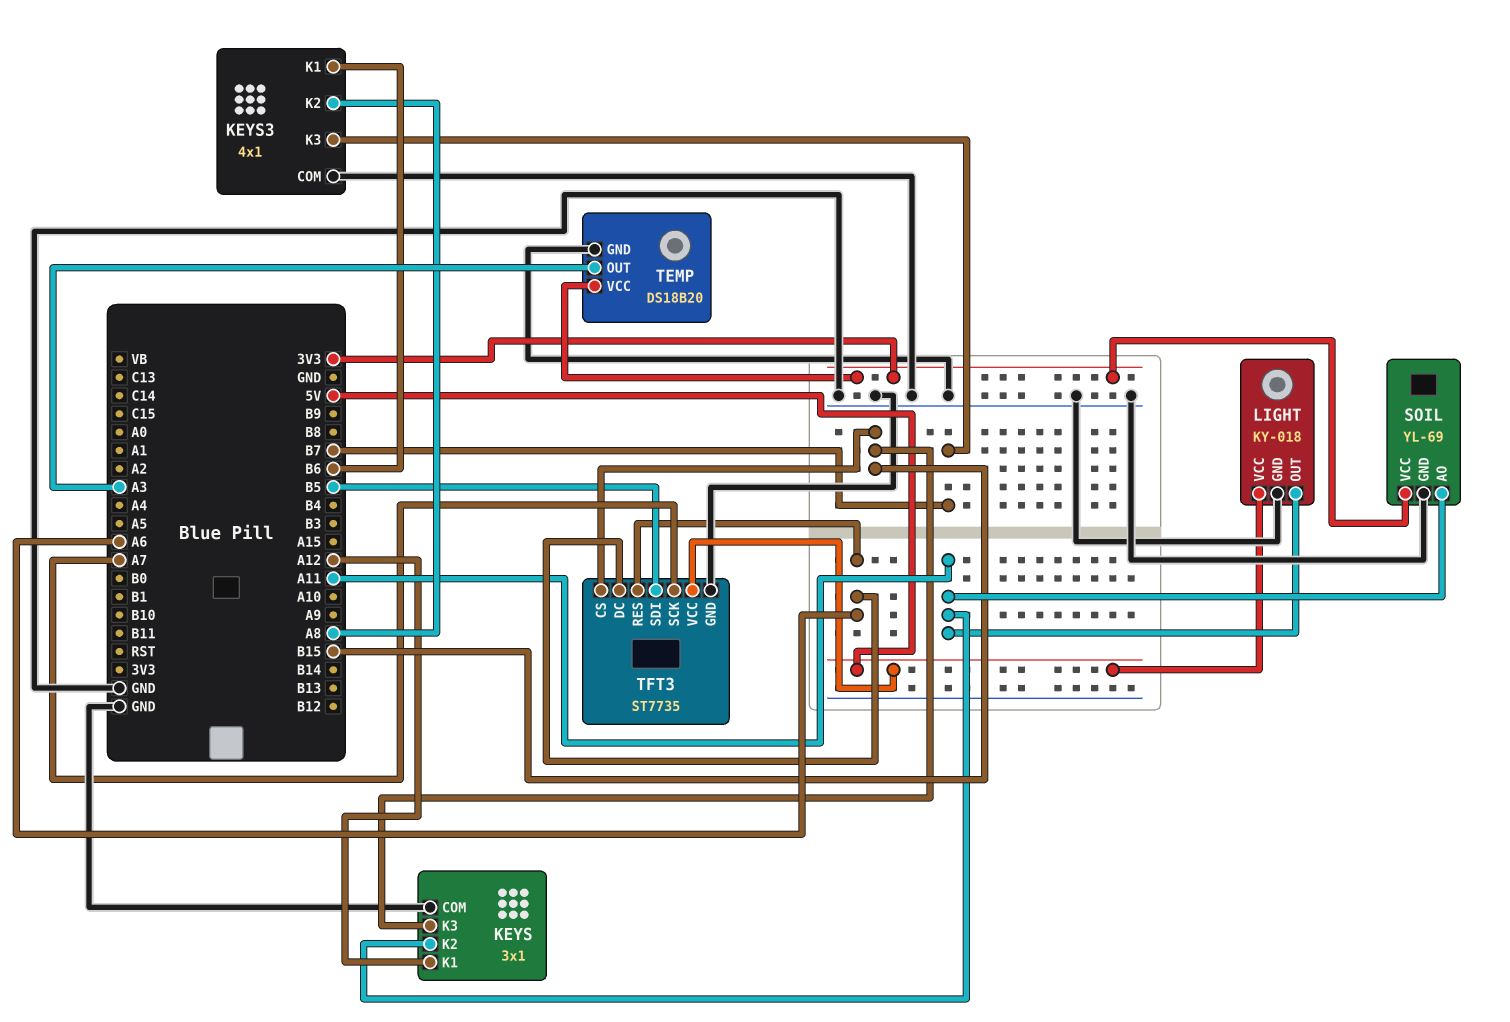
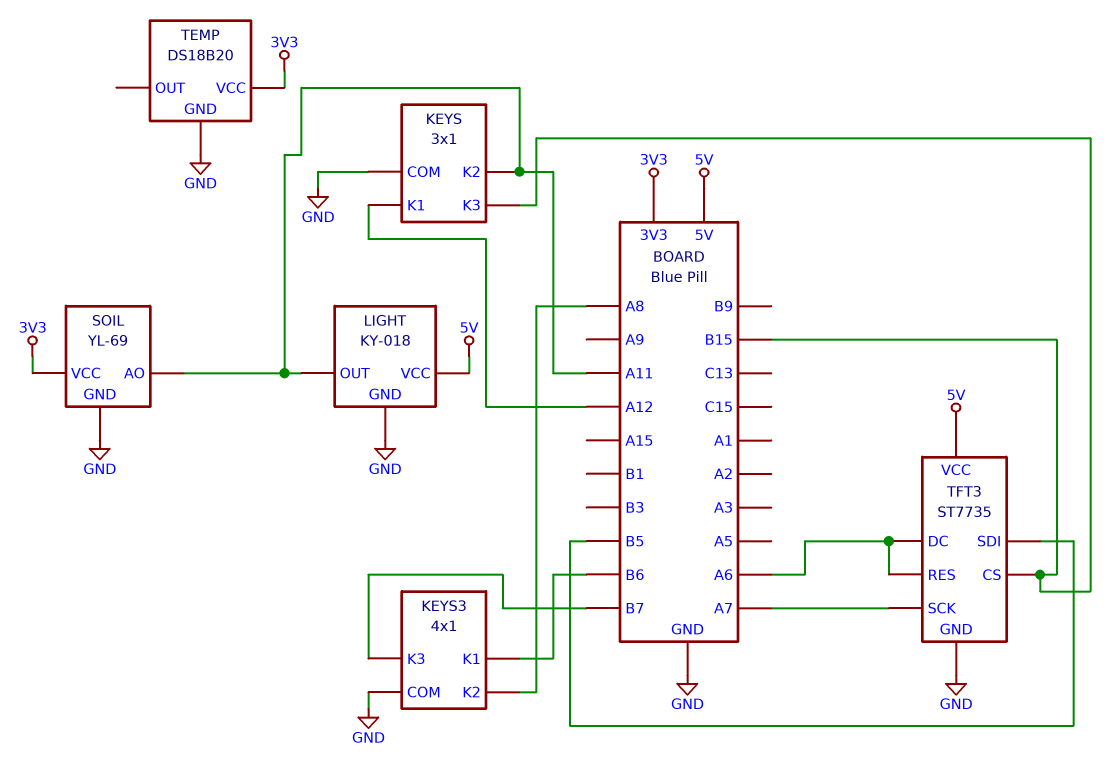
TEMP pin OUT: A3 -> none

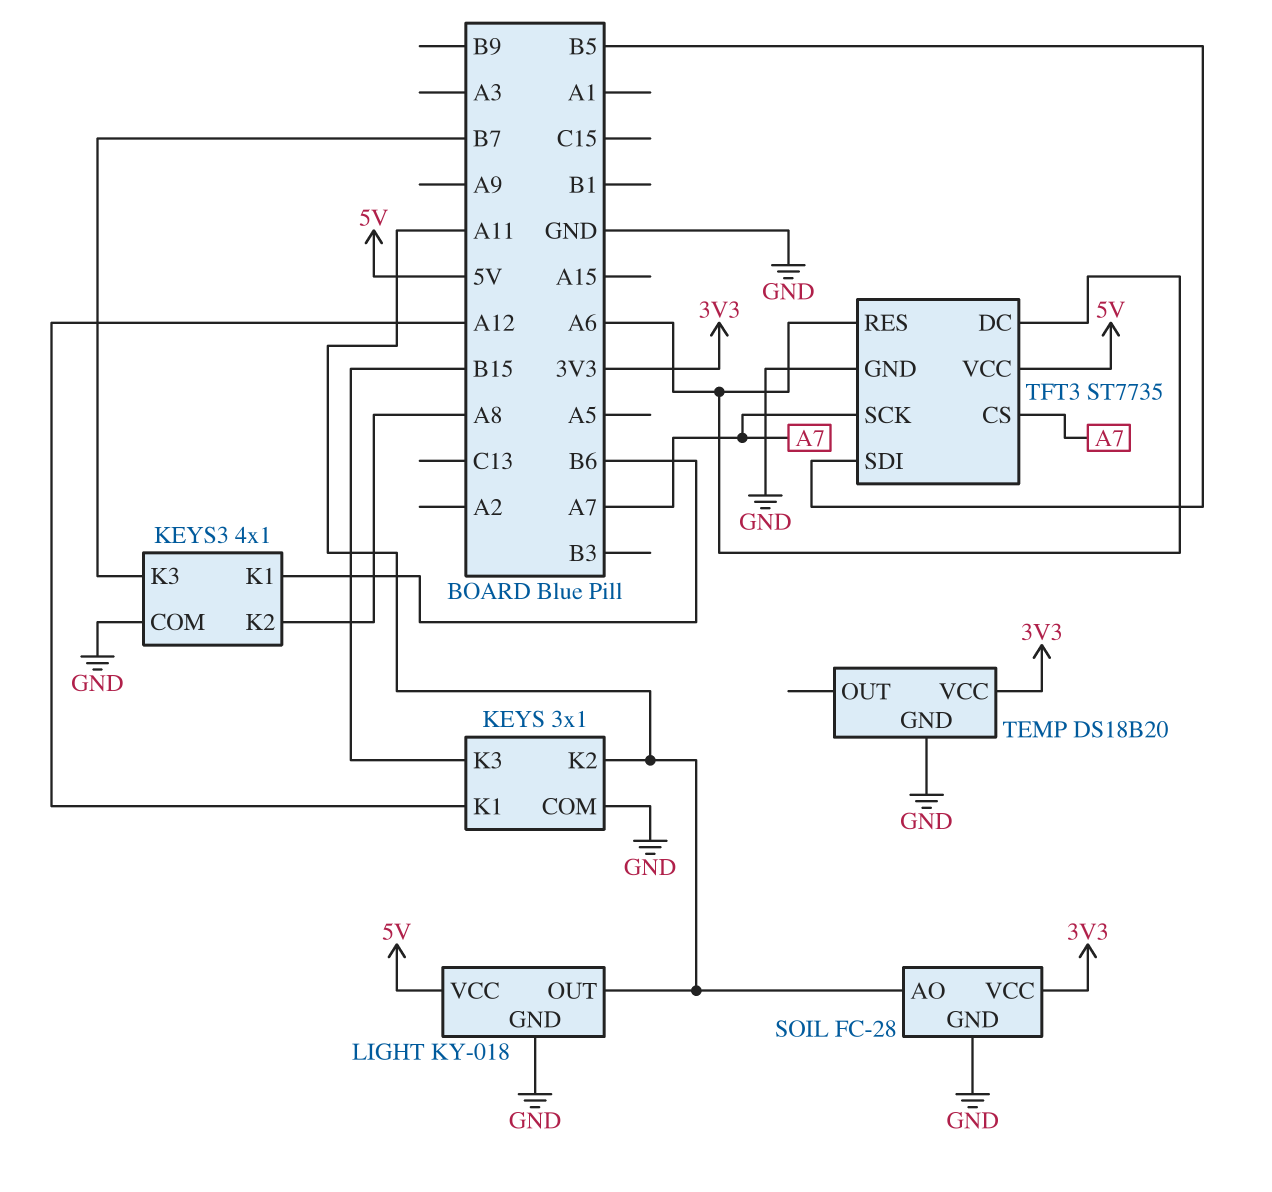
SOIL: YL-69 -> FC-28
TFT3 pin CS: B15 -> A7

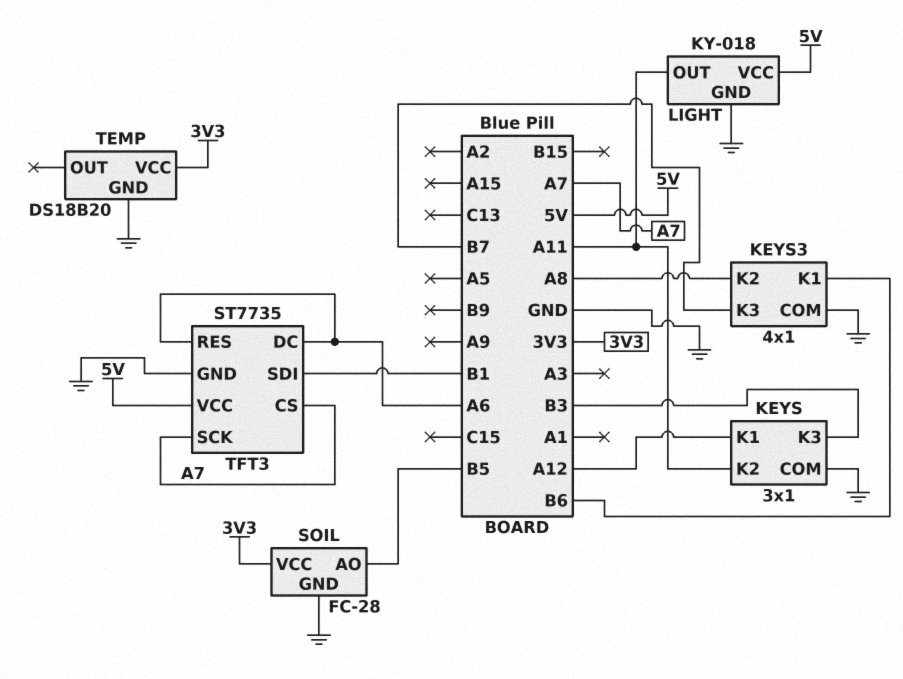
KEYS pin K3: B15 -> B3
SOIL pin AO: A11 -> B5
TFT3 pin SDI: B5 -> B1

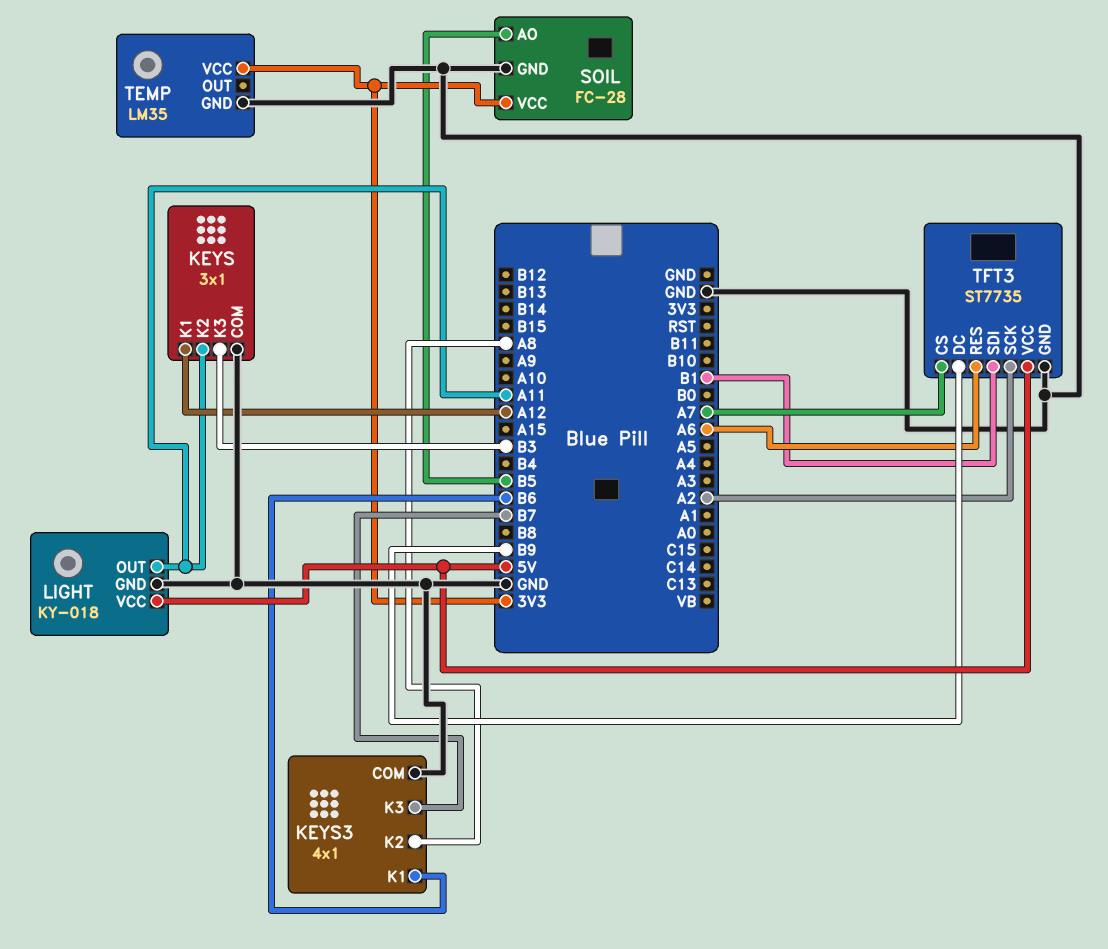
TEMP: DS18B20 -> LM35
TFT3 pin DC: A6 -> B9
TFT3 pin SCK: A7 -> A2

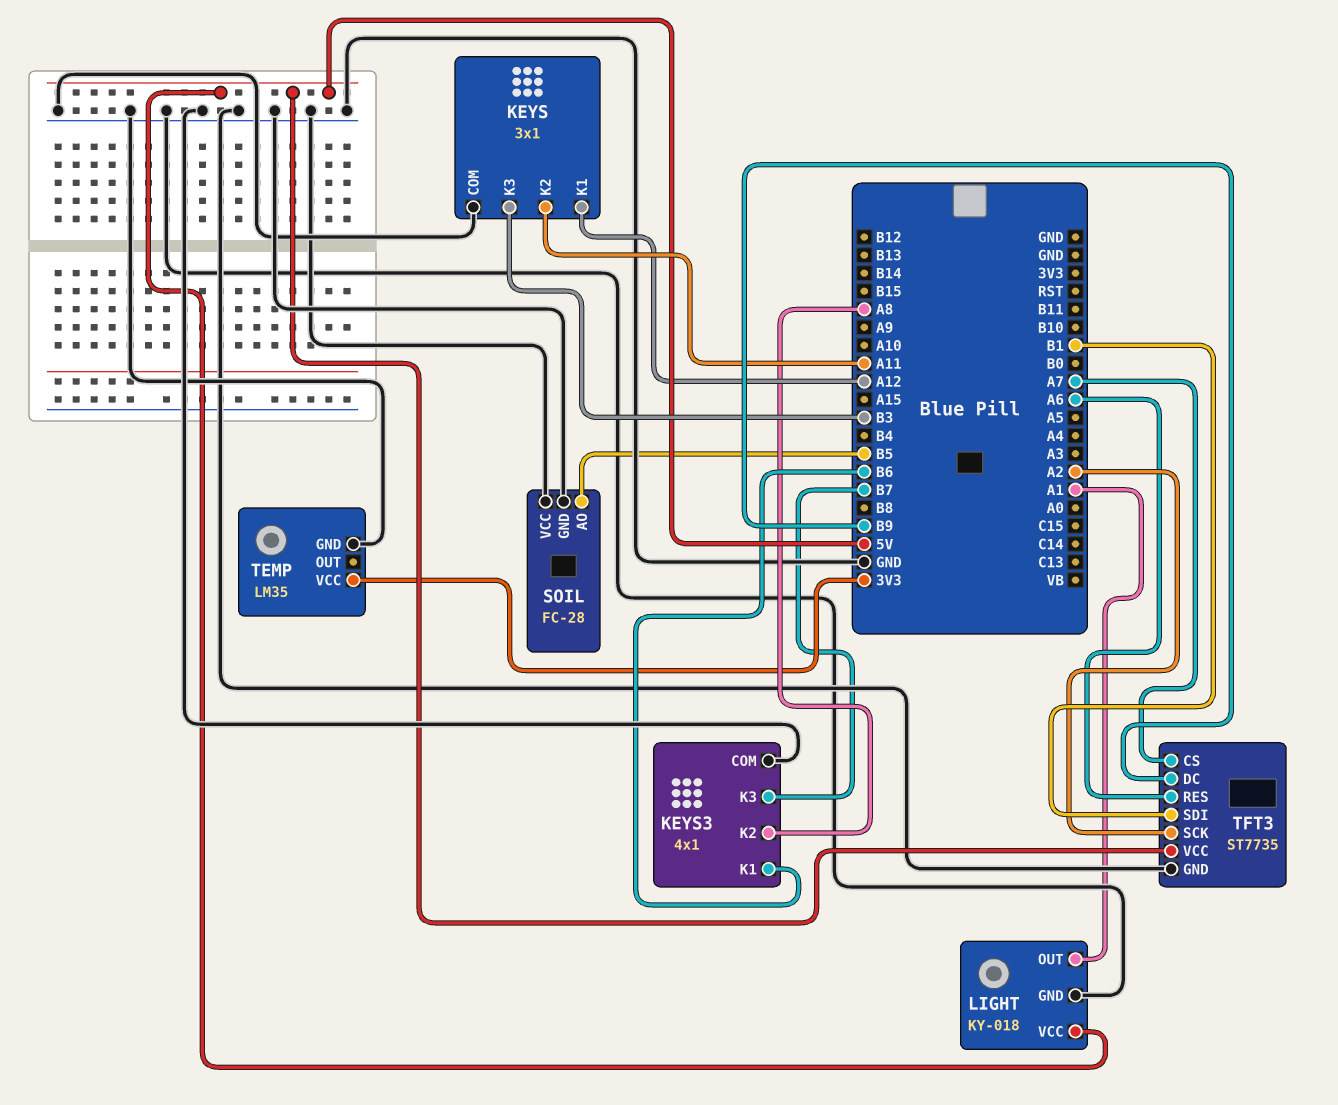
LIGHT pin OUT: A11 -> A1
SOIL pin VCC: 3V3 -> GND

